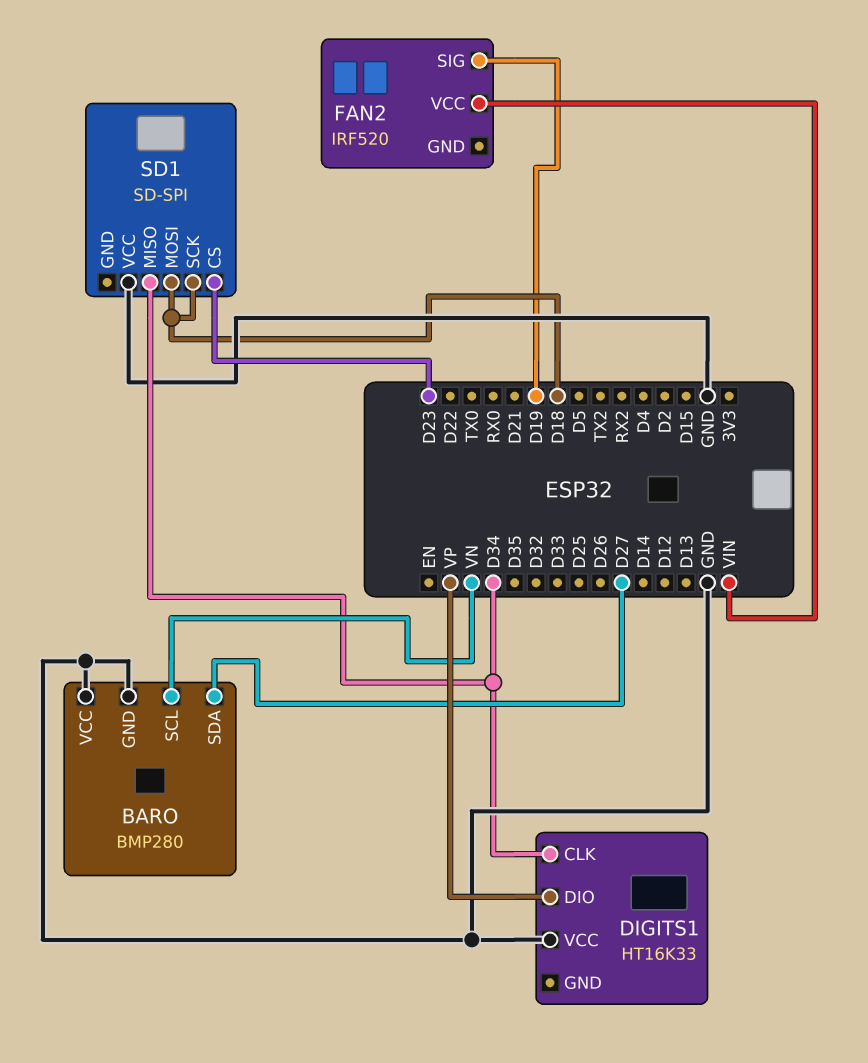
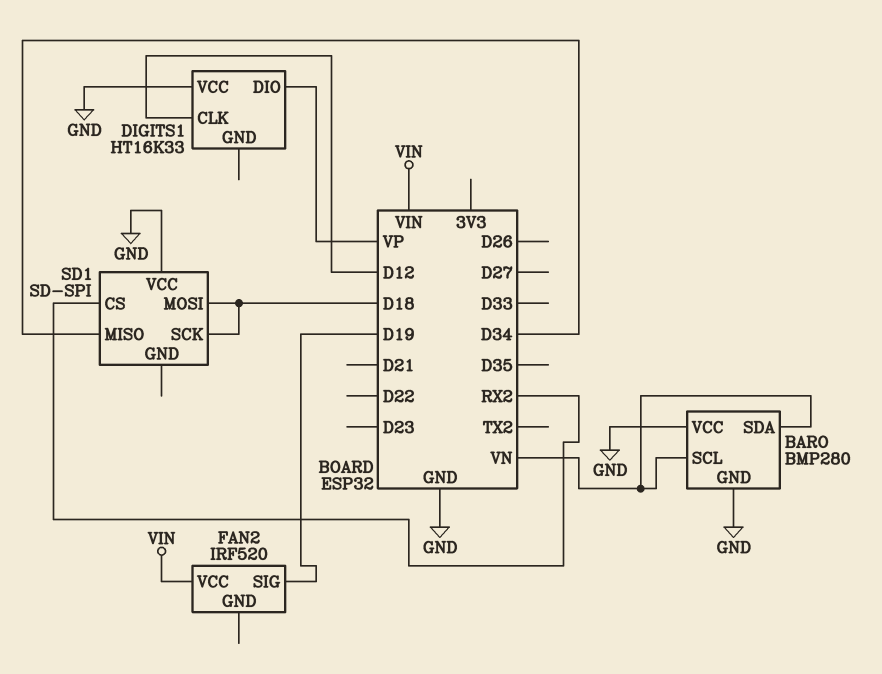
BARO pin SDA: D27 -> VN
DIGITS1 pin CLK: D34 -> D12
SD1 pin CS: D23 -> RX2

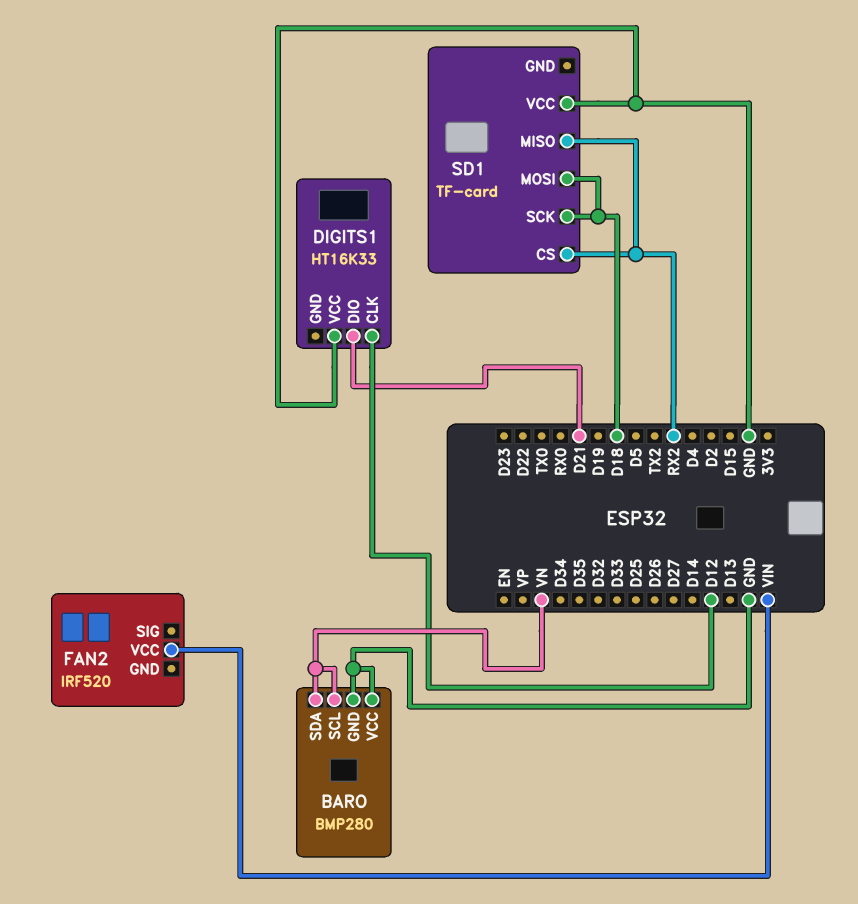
DIGITS1 pin DIO: VP -> D21
FAN2 pin SIG: D19 -> none
SD1: SD-SPI -> TF-card
SD1 pin MISO: D34 -> RX2

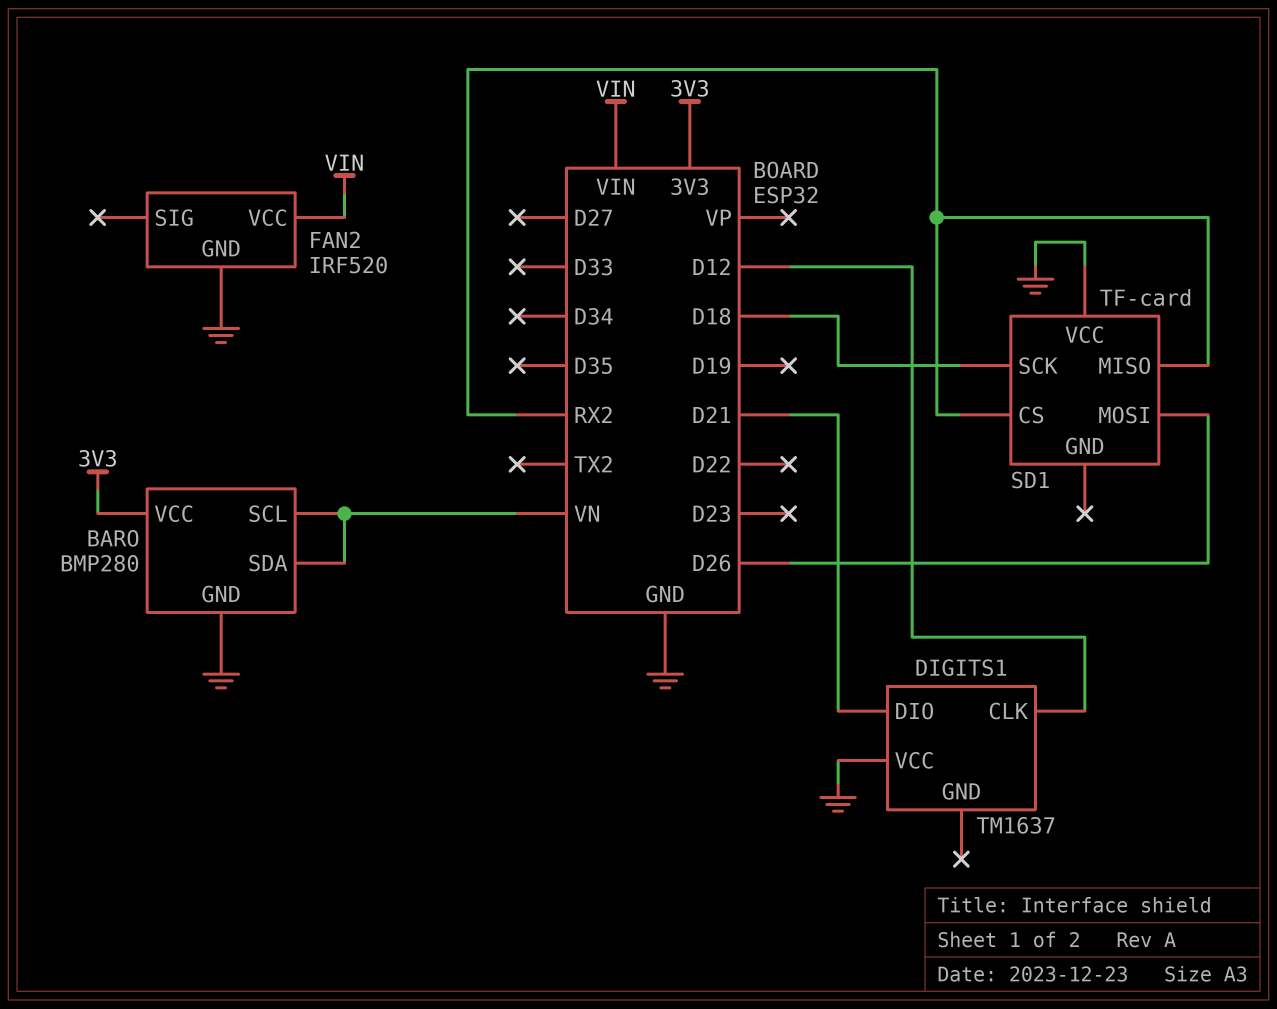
BARO pin VCC: GND -> 3V3
DIGITS1: HT16K33 -> TM1637
FAN2 pin GND: none -> GND
SD1 pin MOSI: D18 -> D26

